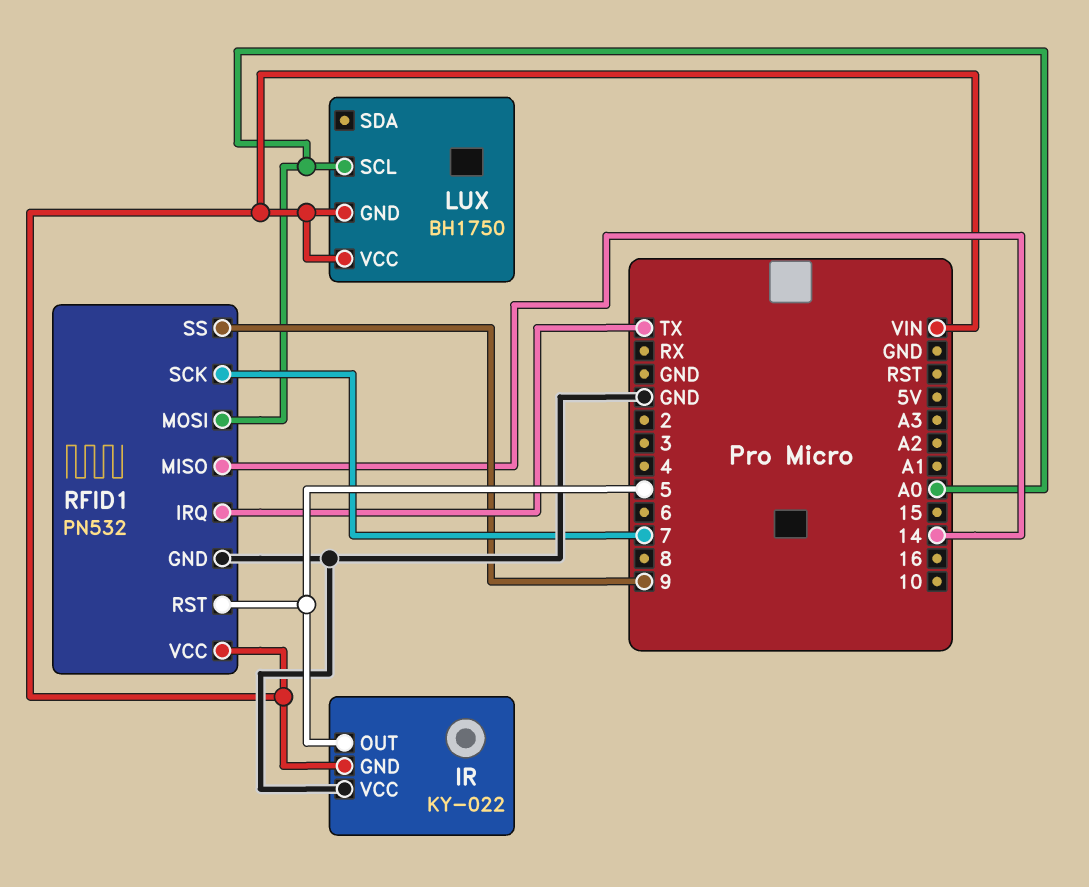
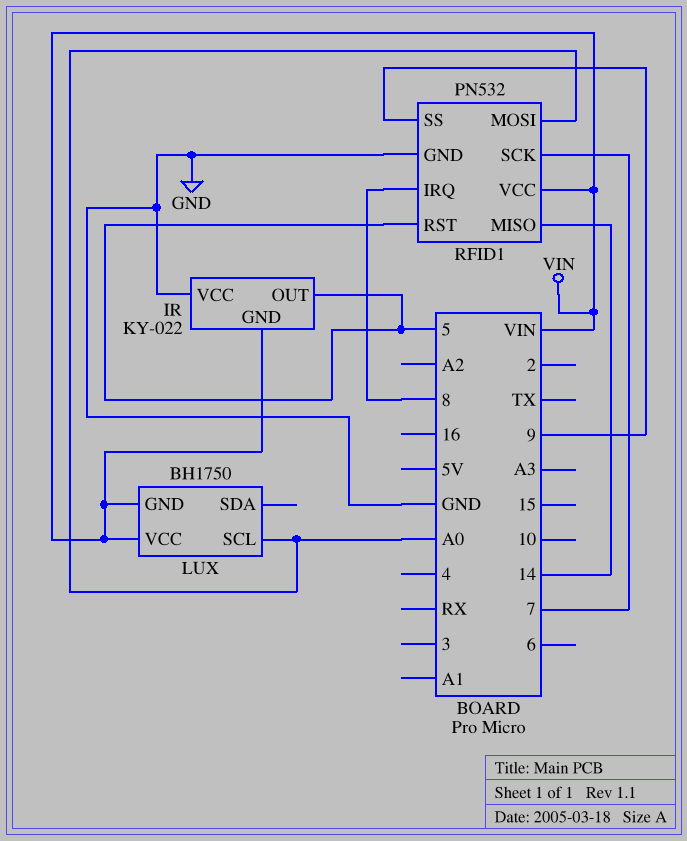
RFID1 pin IRQ: TX -> 8

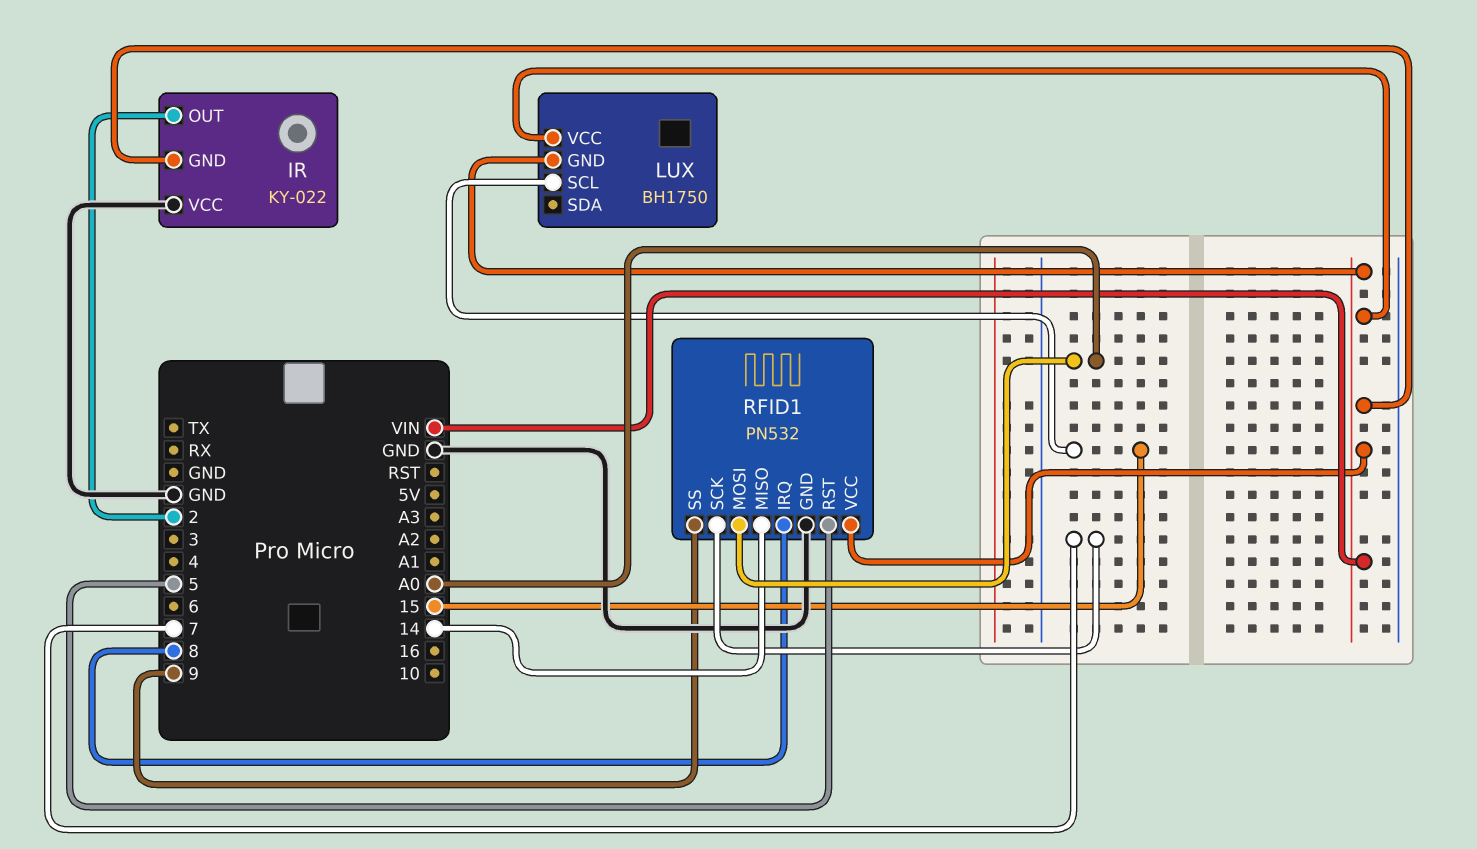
IR pin OUT: 5 -> 2
LUX pin SCL: A0 -> 15

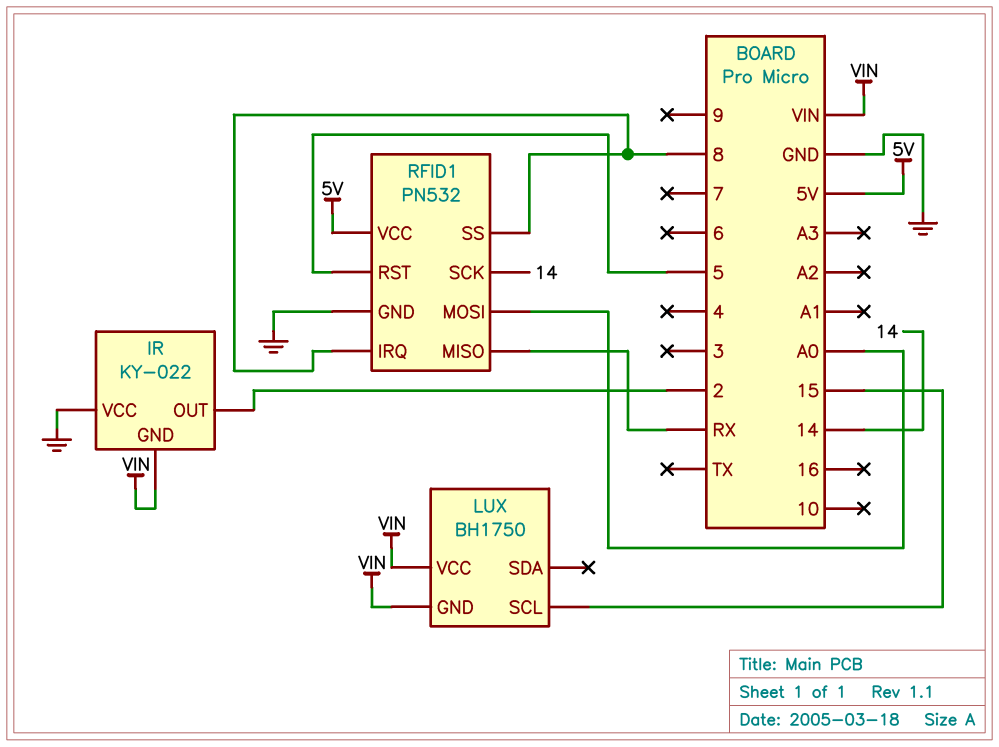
RFID1 pin MISO: 14 -> RX
RFID1 pin SCK: 7 -> 14
RFID1 pin SS: 9 -> 8
RFID1 pin VCC: VIN -> 5V

